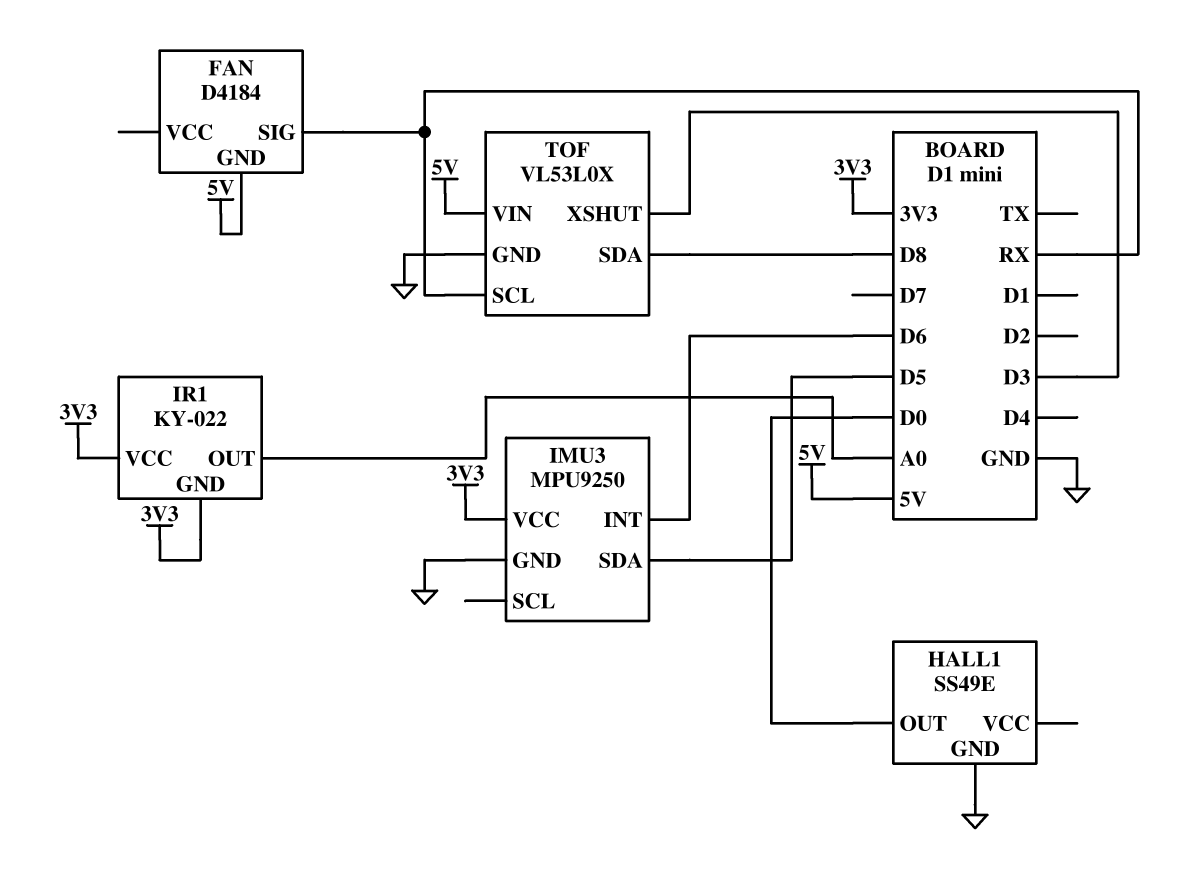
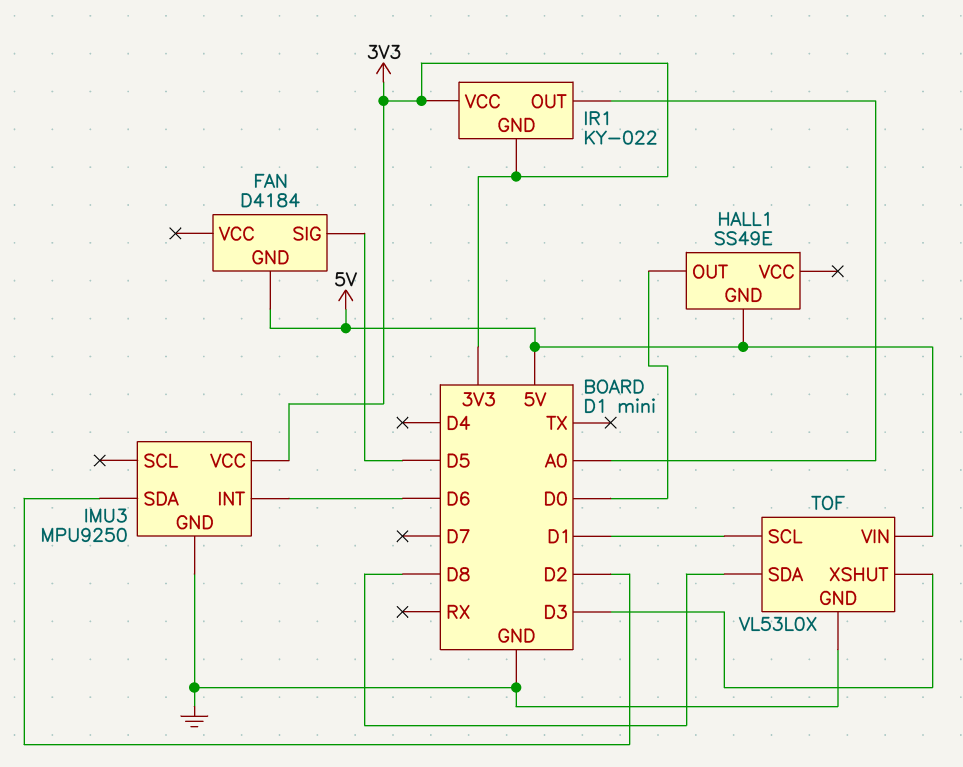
FAN pin SIG: RX -> D5
HALL1 pin GND: GND -> 5V
IMU3 pin SDA: D5 -> D2
TOF pin SCL: RX -> D1

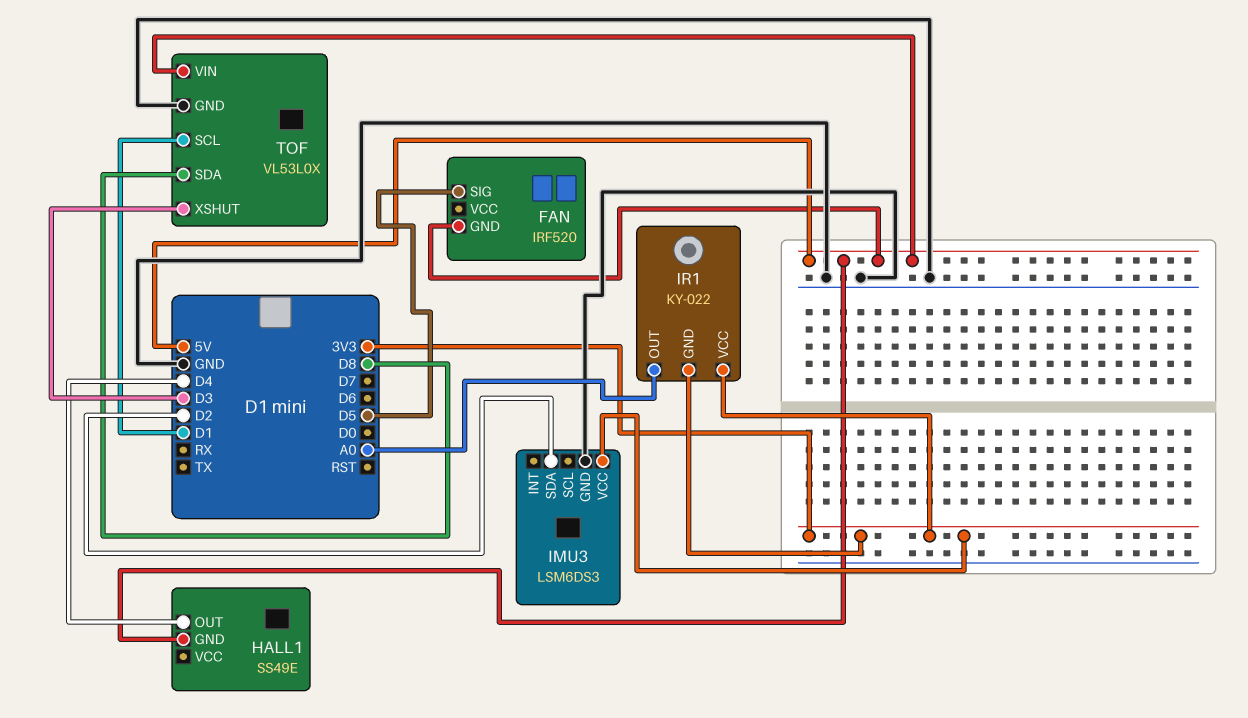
FAN: D4184 -> IRF520
HALL1 pin OUT: D0 -> D4
IMU3: MPU9250 -> LSM6DS3
IMU3 pin INT: D6 -> none

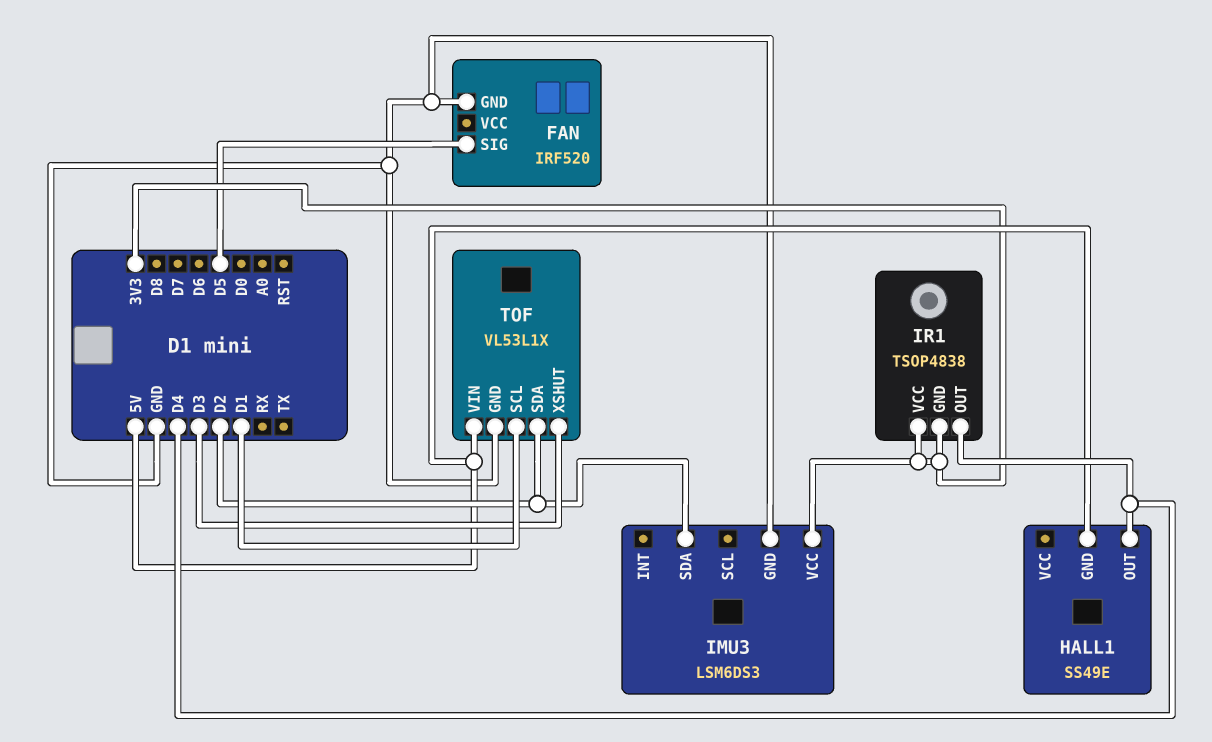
FAN pin GND: 5V -> GND
IR1: KY-022 -> TSOP4838
IR1 pin OUT: A0 -> D4
TOF: VL53L0X -> VL53L1X
TOF pin SDA: D8 -> D2

